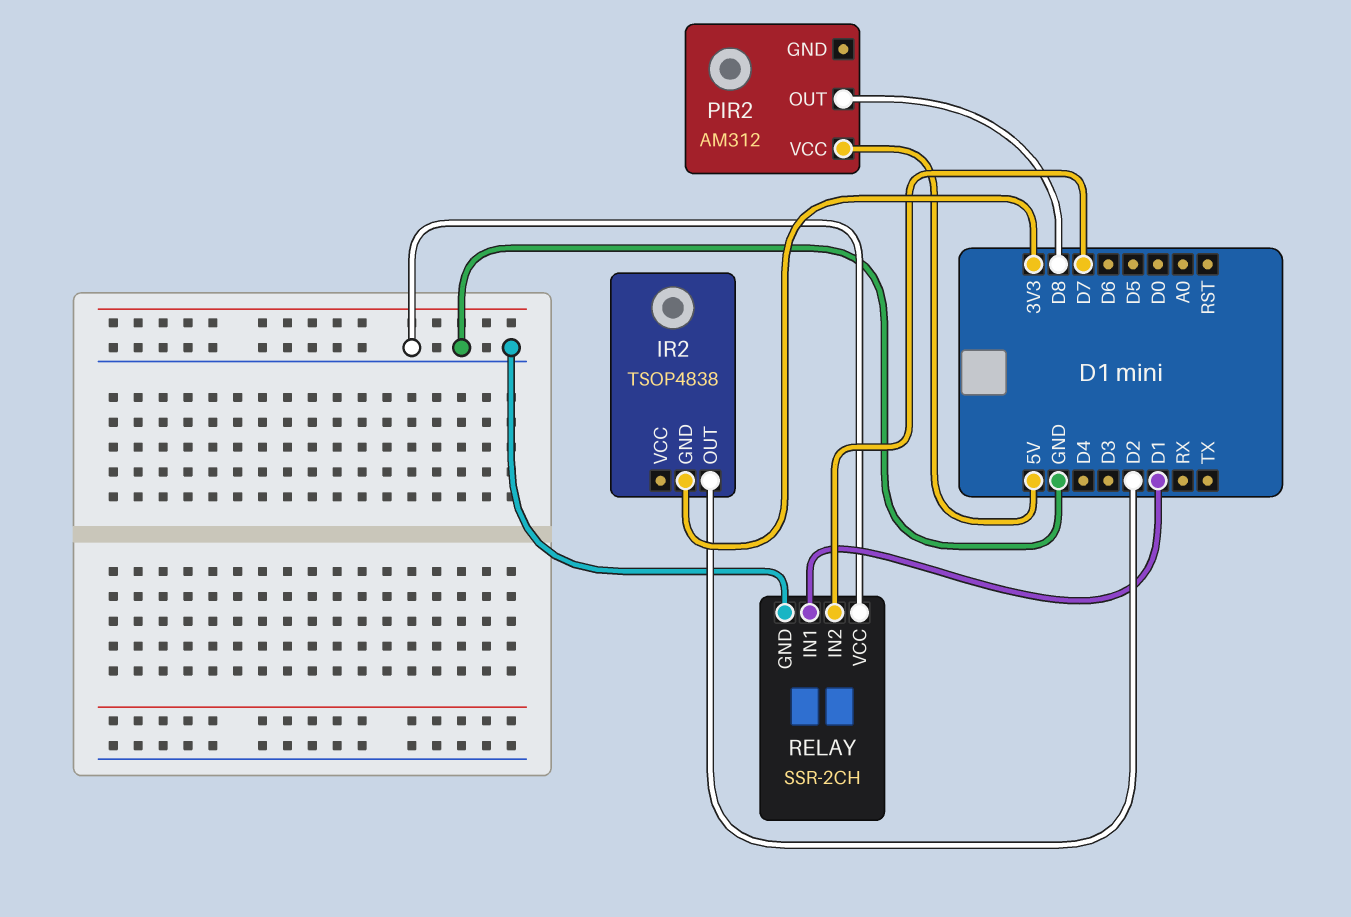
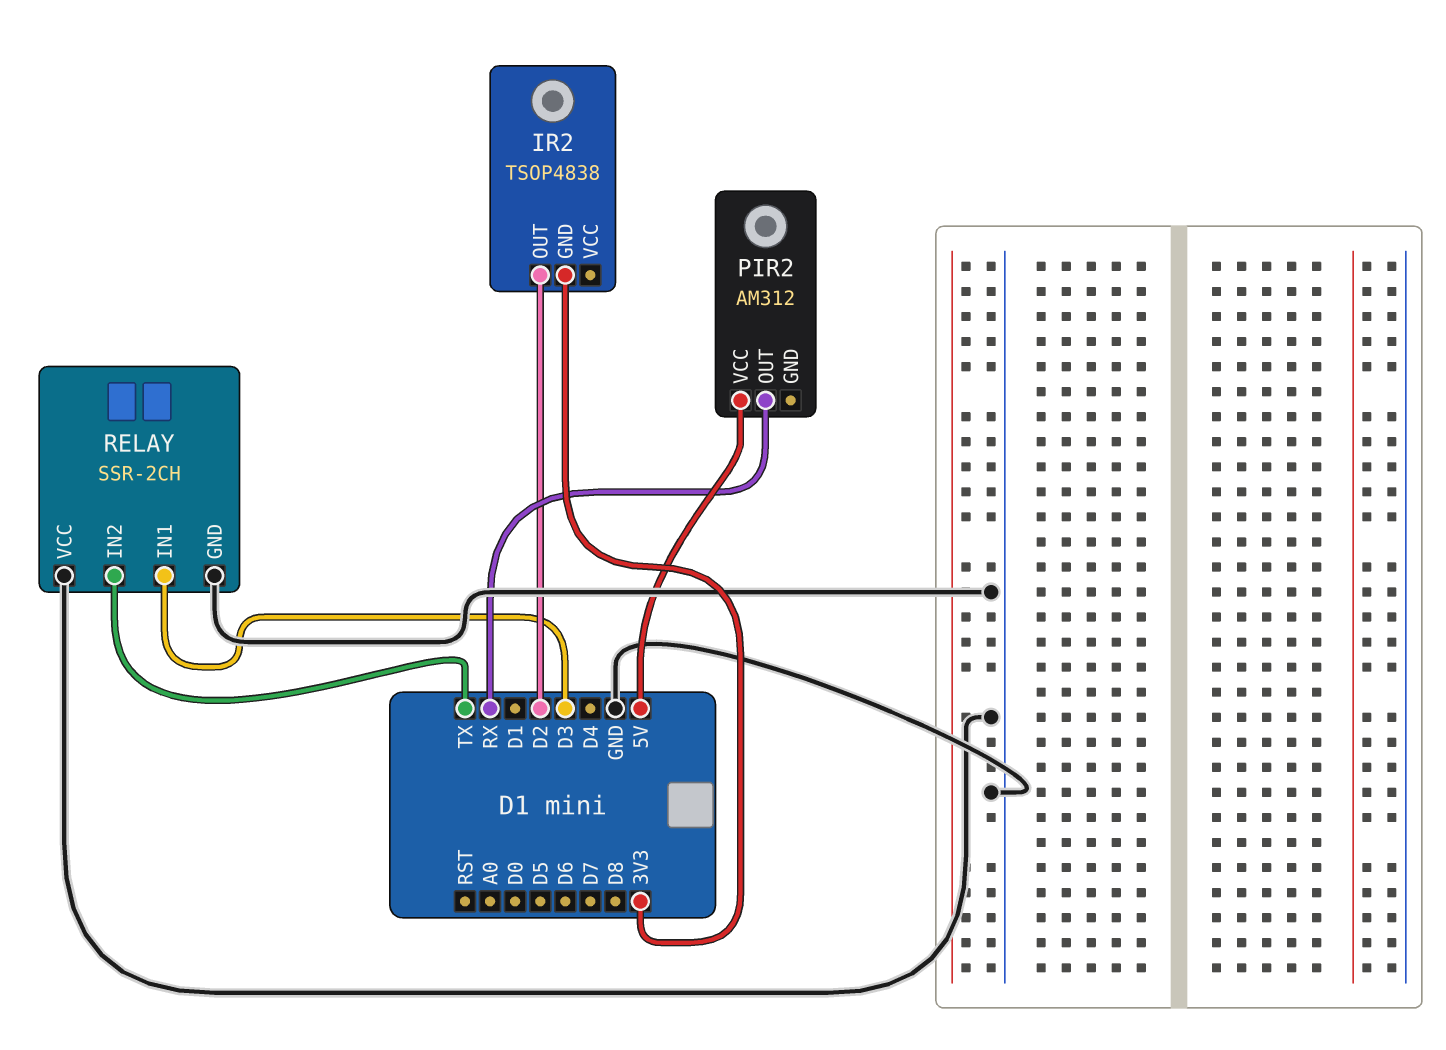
PIR2 pin OUT: D8 -> RX
RELAY pin IN1: D1 -> D3
RELAY pin IN2: D7 -> TX

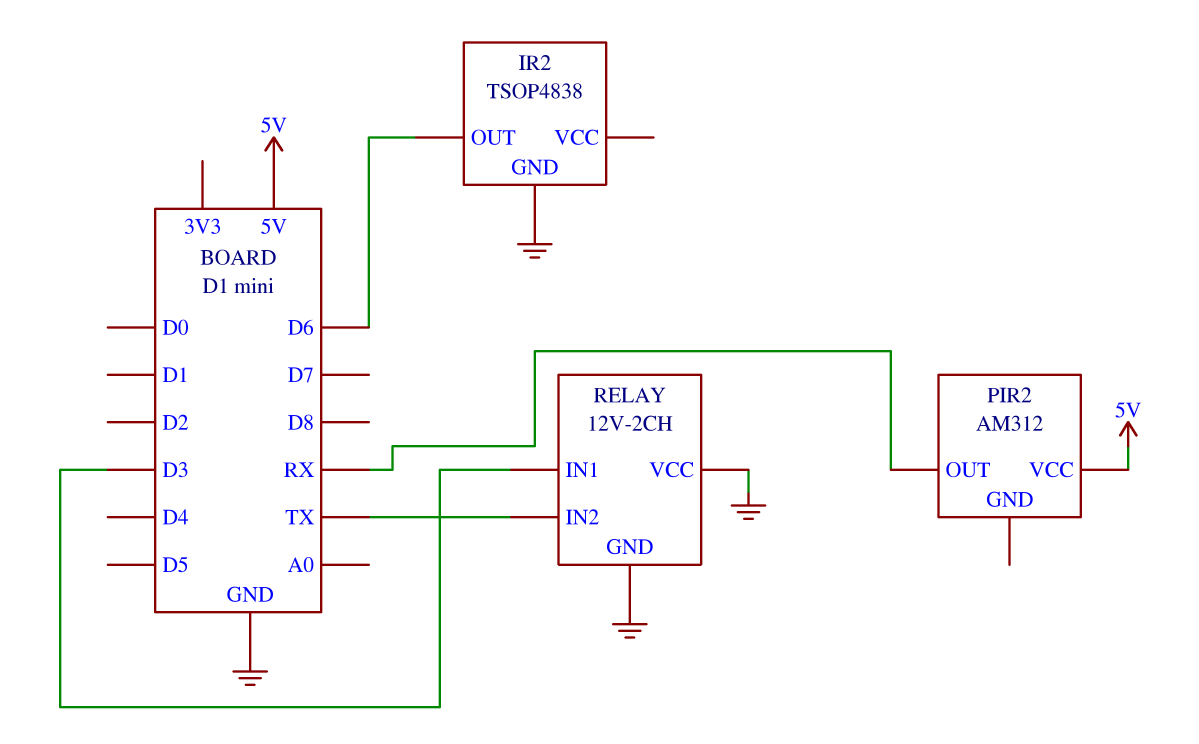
IR2 pin GND: 3V3 -> GND
IR2 pin OUT: D2 -> D6
RELAY: SSR-2CH -> 12V-2CH

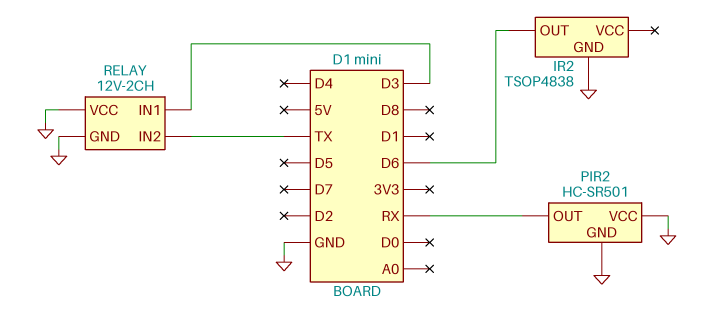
PIR2: AM312 -> HC-SR501
PIR2 pin GND: none -> GND
PIR2 pin VCC: 5V -> GND

